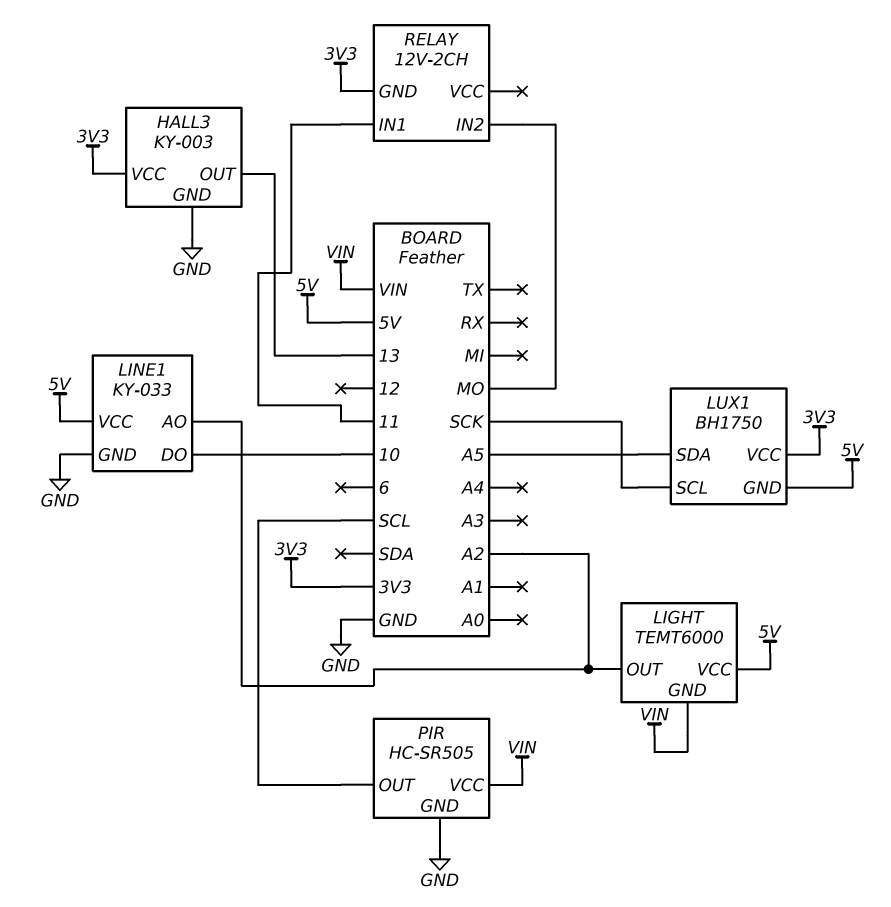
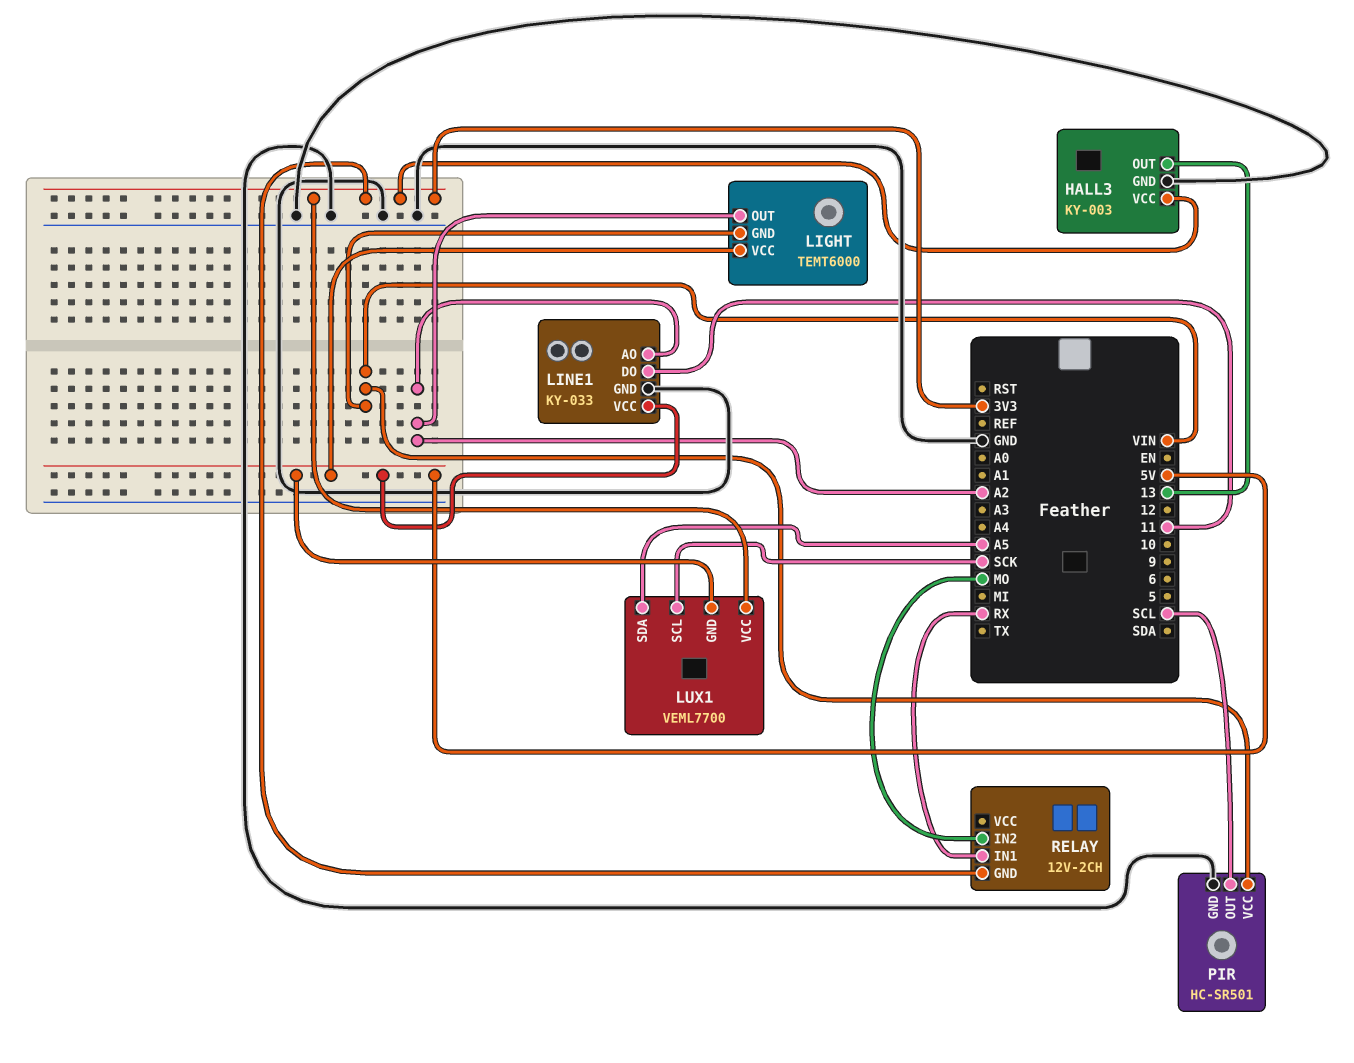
LINE1 pin DO: 10 -> 11
LUX1: BH1750 -> VEML7700
PIR: HC-SR505 -> HC-SR501
RELAY pin IN1: 11 -> RX

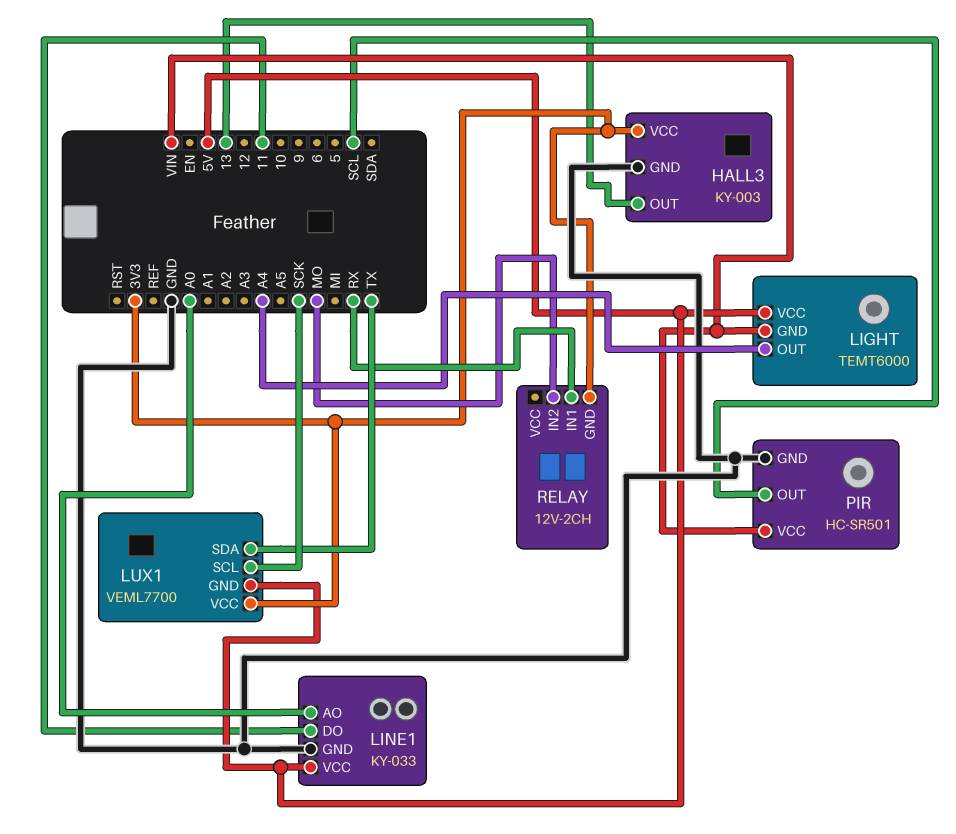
LIGHT pin OUT: A2 -> A4
LINE1 pin AO: A2 -> A0
LUX1 pin SDA: A5 -> TX

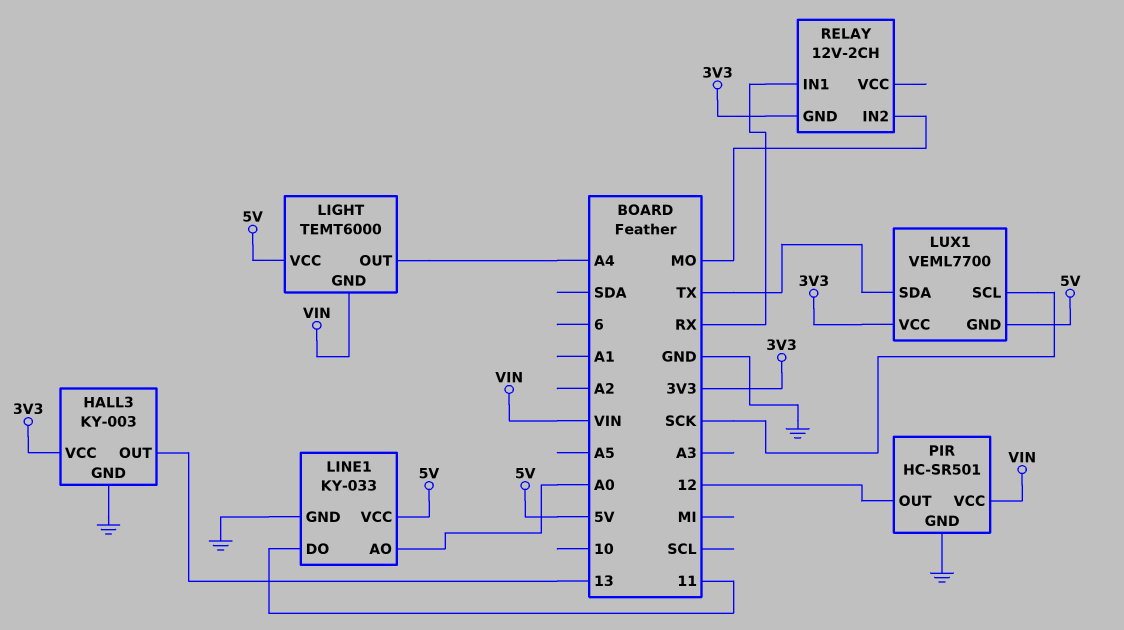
PIR pin OUT: SCL -> 12

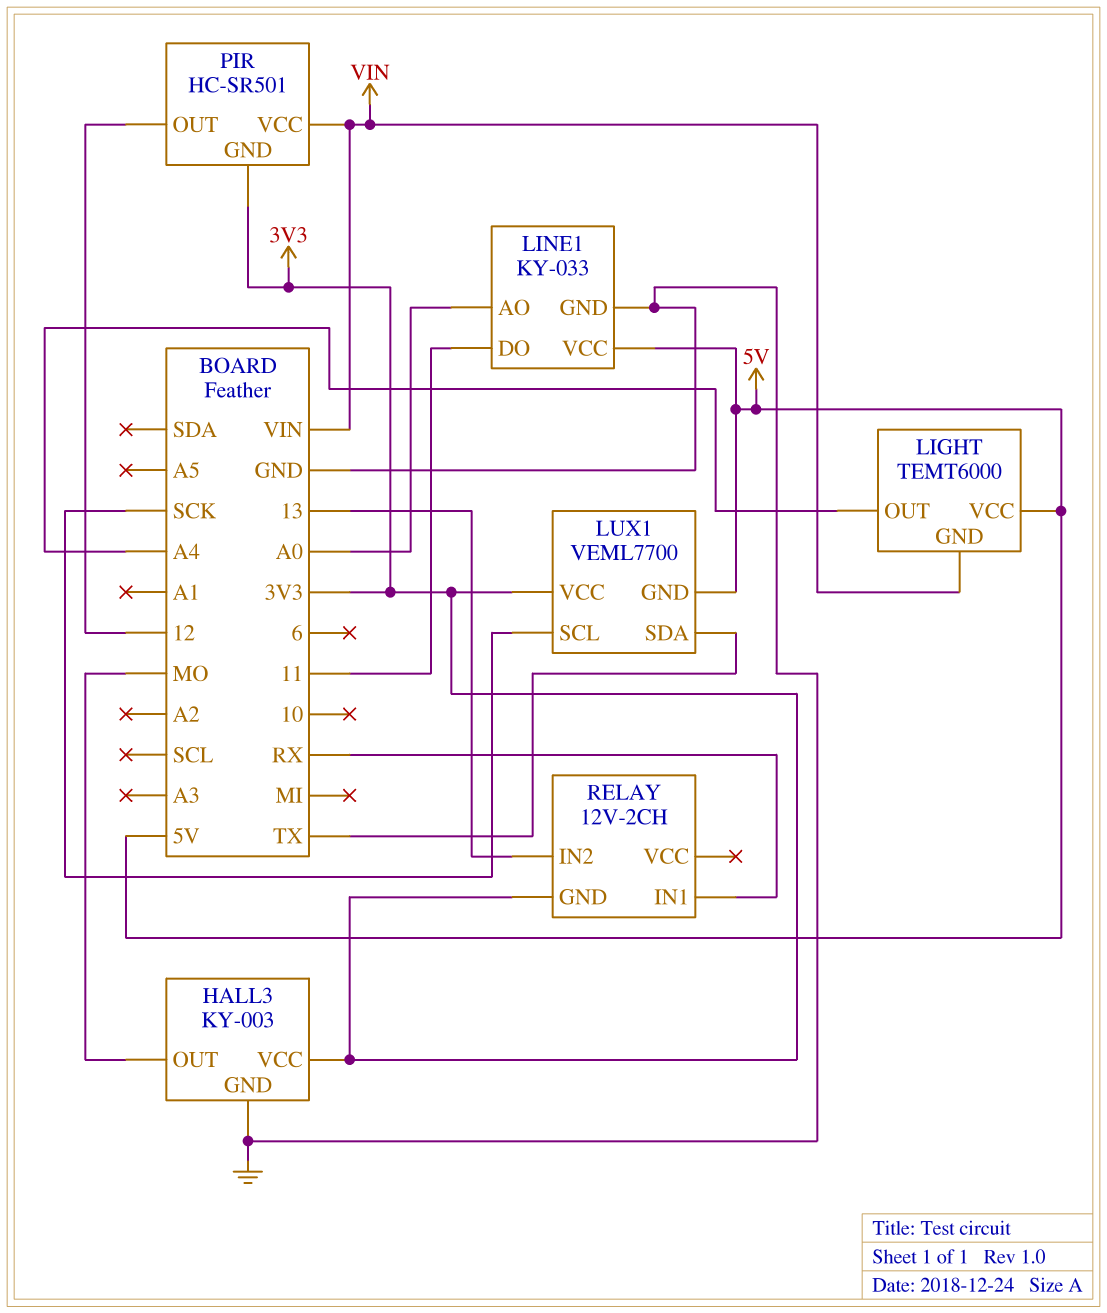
HALL3 pin OUT: 13 -> MO
PIR pin GND: GND -> 3V3
RELAY pin IN2: MO -> 13

